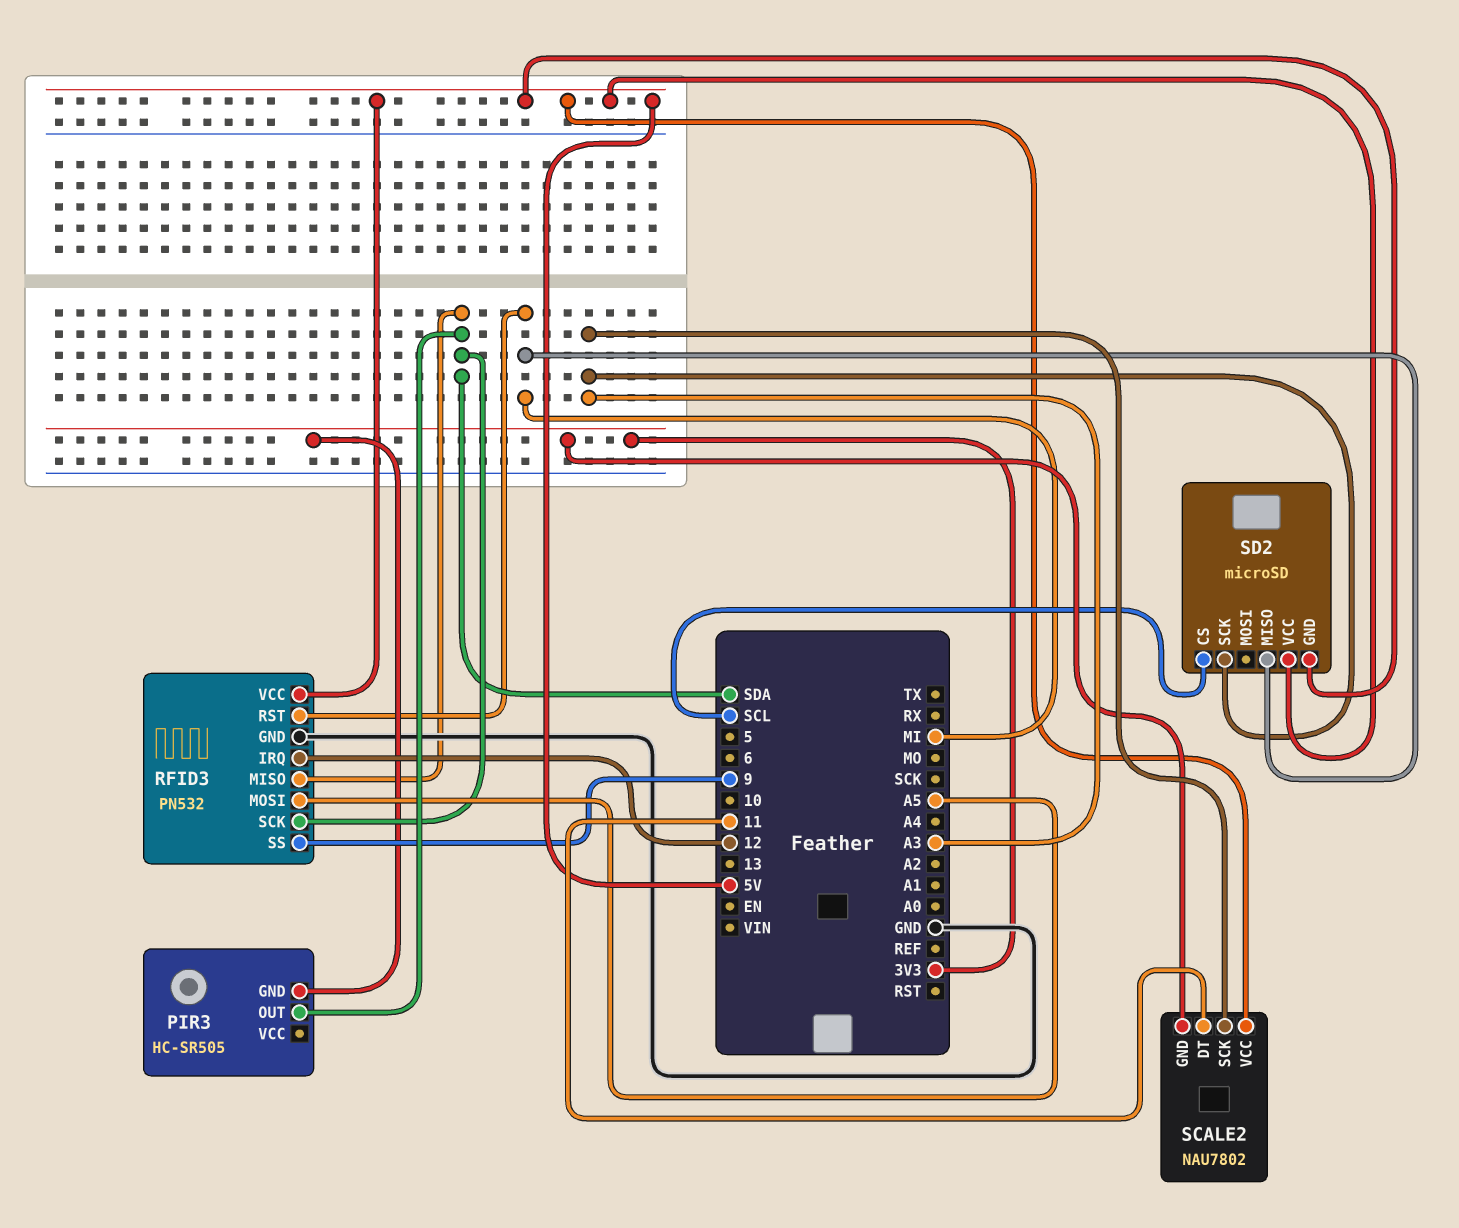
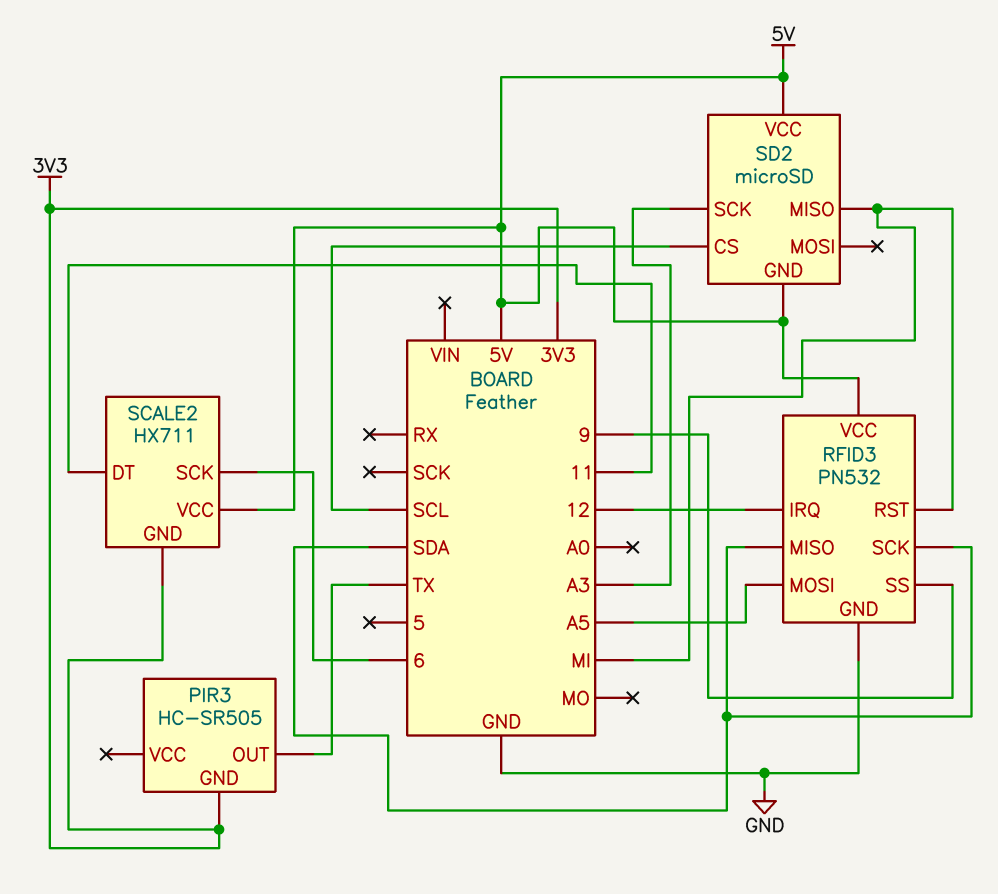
PIR3 pin OUT: SDA -> TX
SCALE2: NAU7802 -> HX711
SCALE2 pin SCK: A3 -> 6

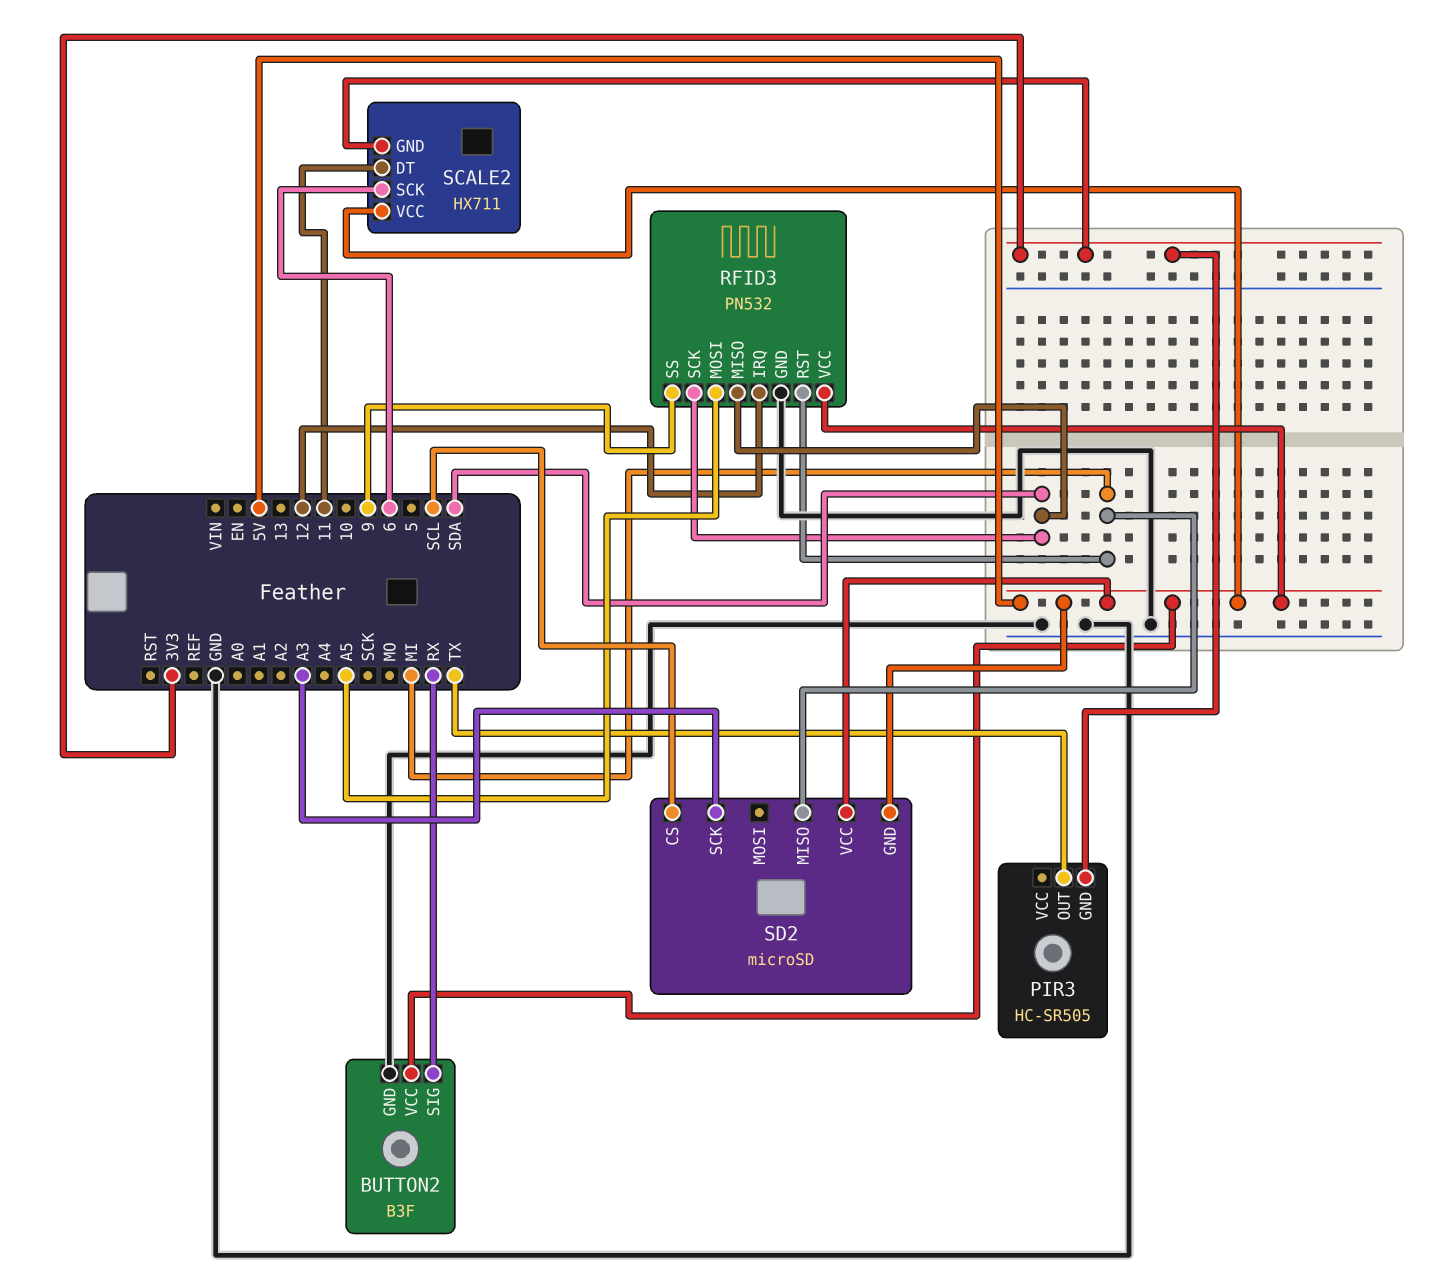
BUTTON2: none -> B3F
BUTTON2 pin GND: none -> GND
BUTTON2 pin SIG: none -> RX
BUTTON2 pin VCC: none -> 5V

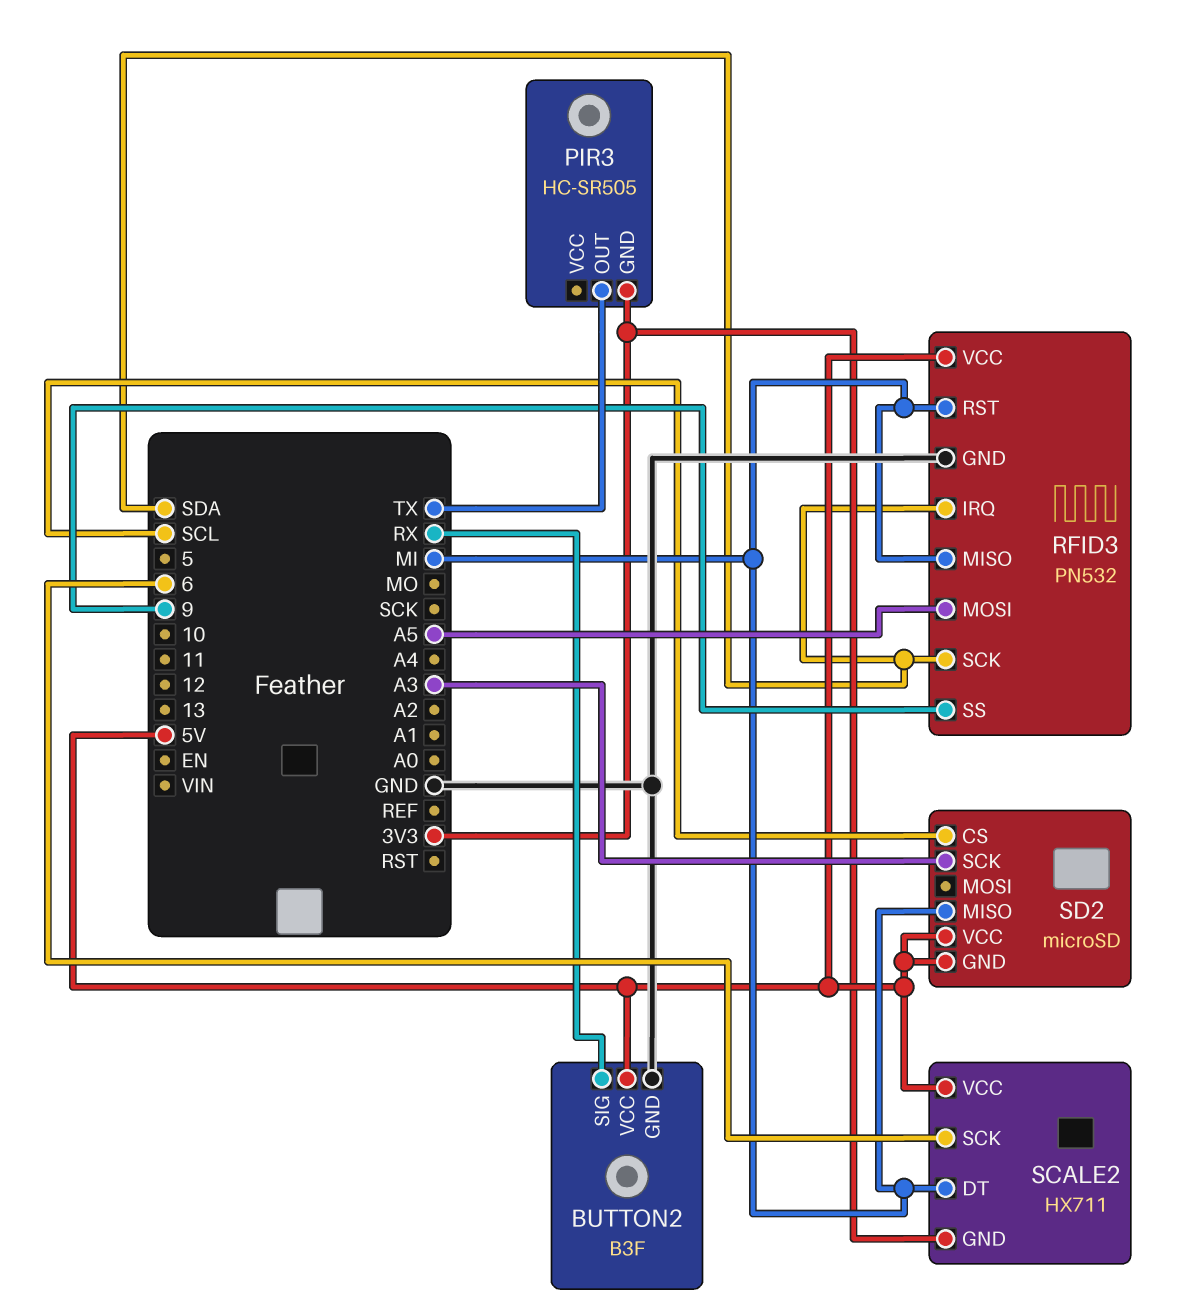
RFID3 pin IRQ: 12 -> SDA
RFID3 pin MISO: SDA -> MI
SCALE2 pin DT: 11 -> MI

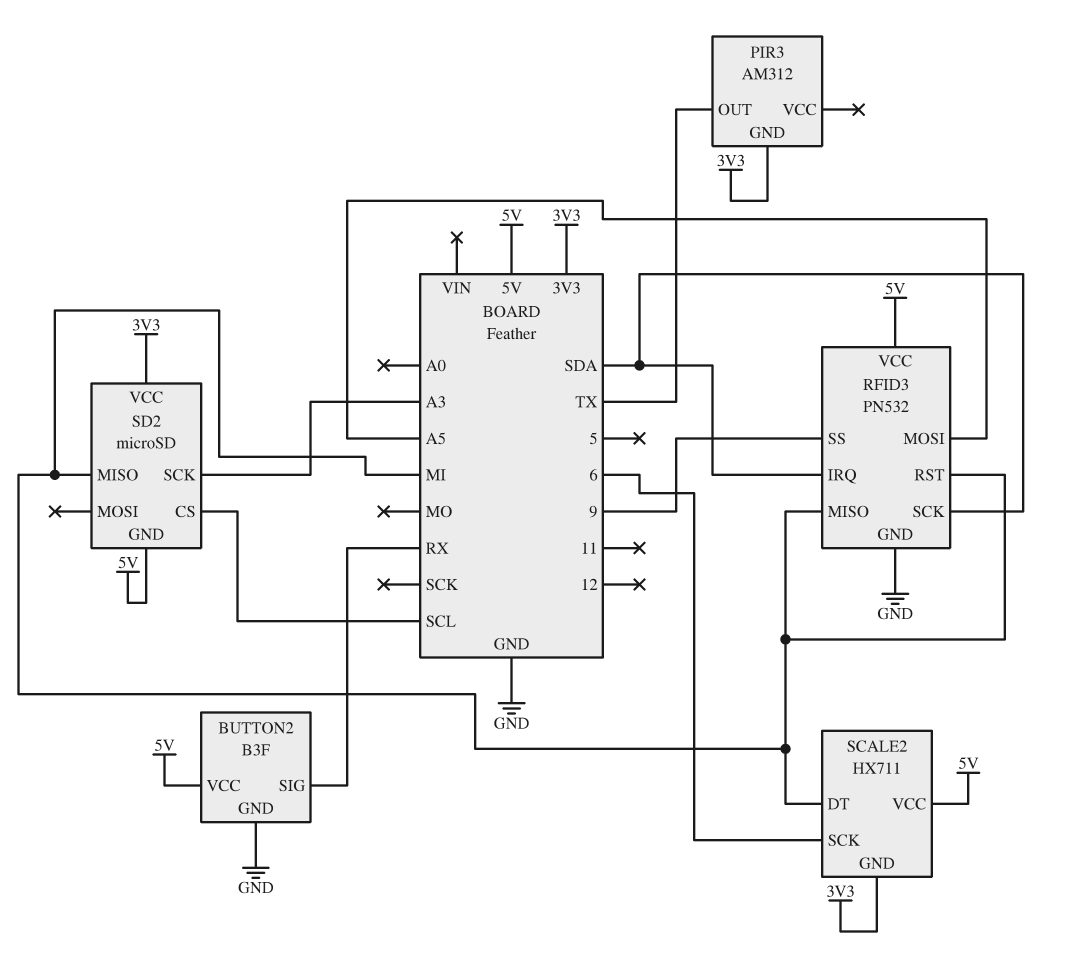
PIR3: HC-SR505 -> AM312
SD2 pin VCC: 5V -> 3V3

